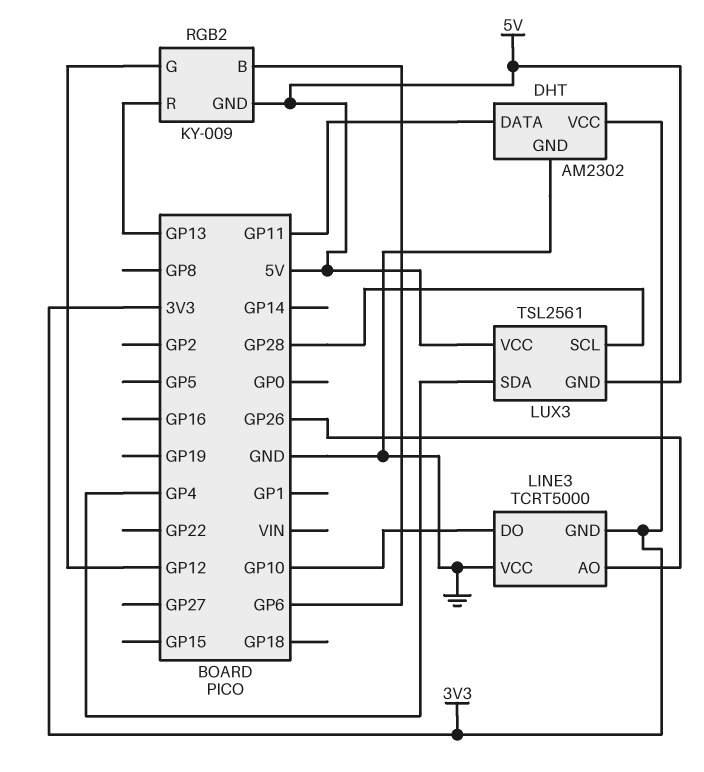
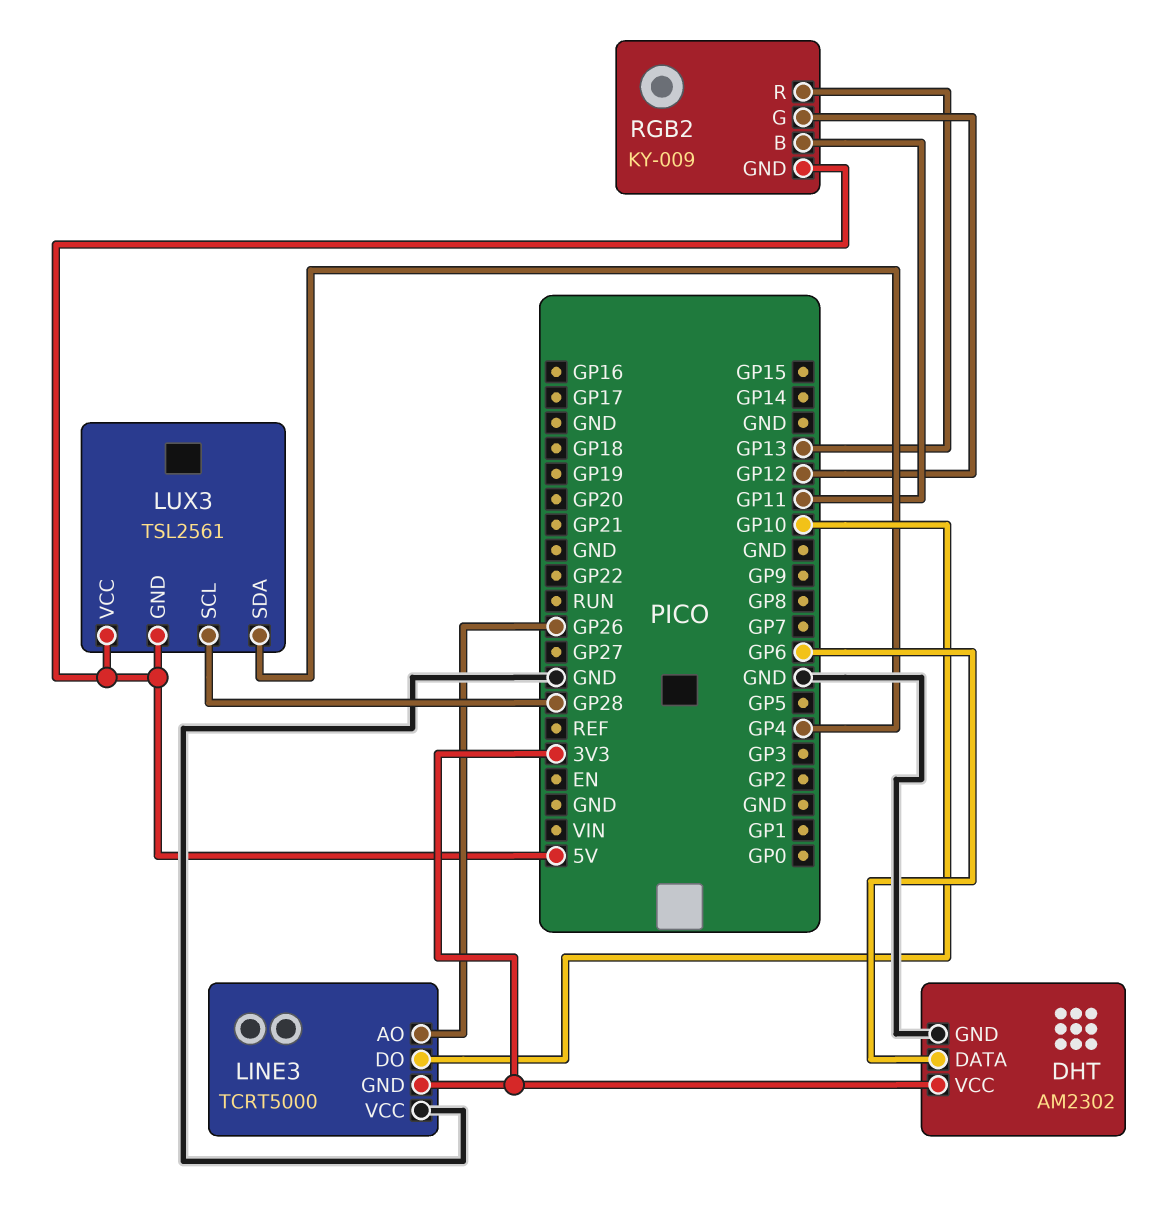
DHT pin DATA: GP11 -> GP6
RGB2 pin B: GP6 -> GP11

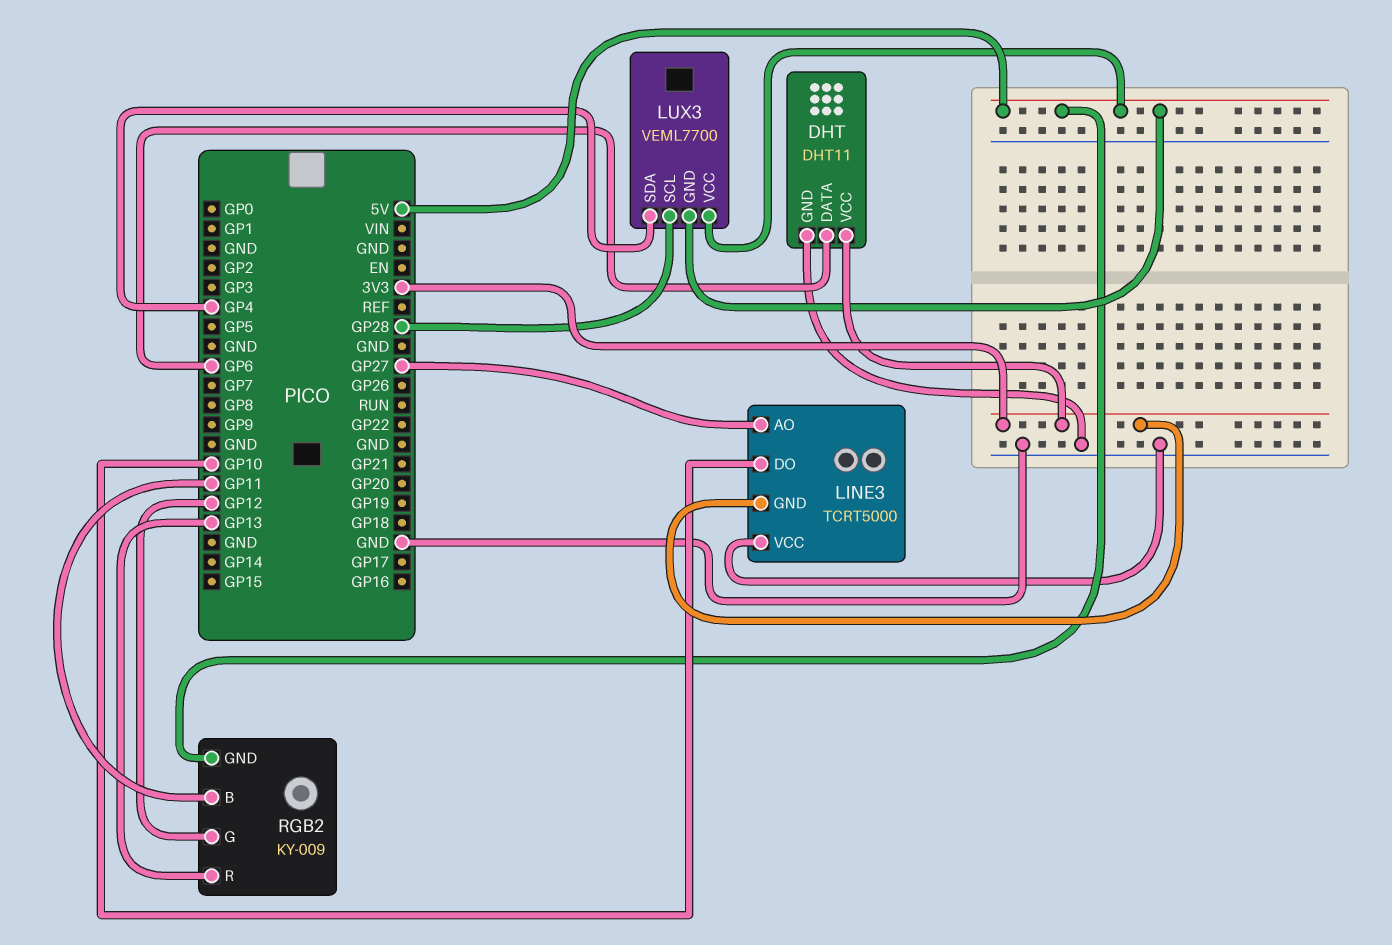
DHT: AM2302 -> DHT11
LINE3 pin AO: GP26 -> GP27
LUX3: TSL2561 -> VEML7700

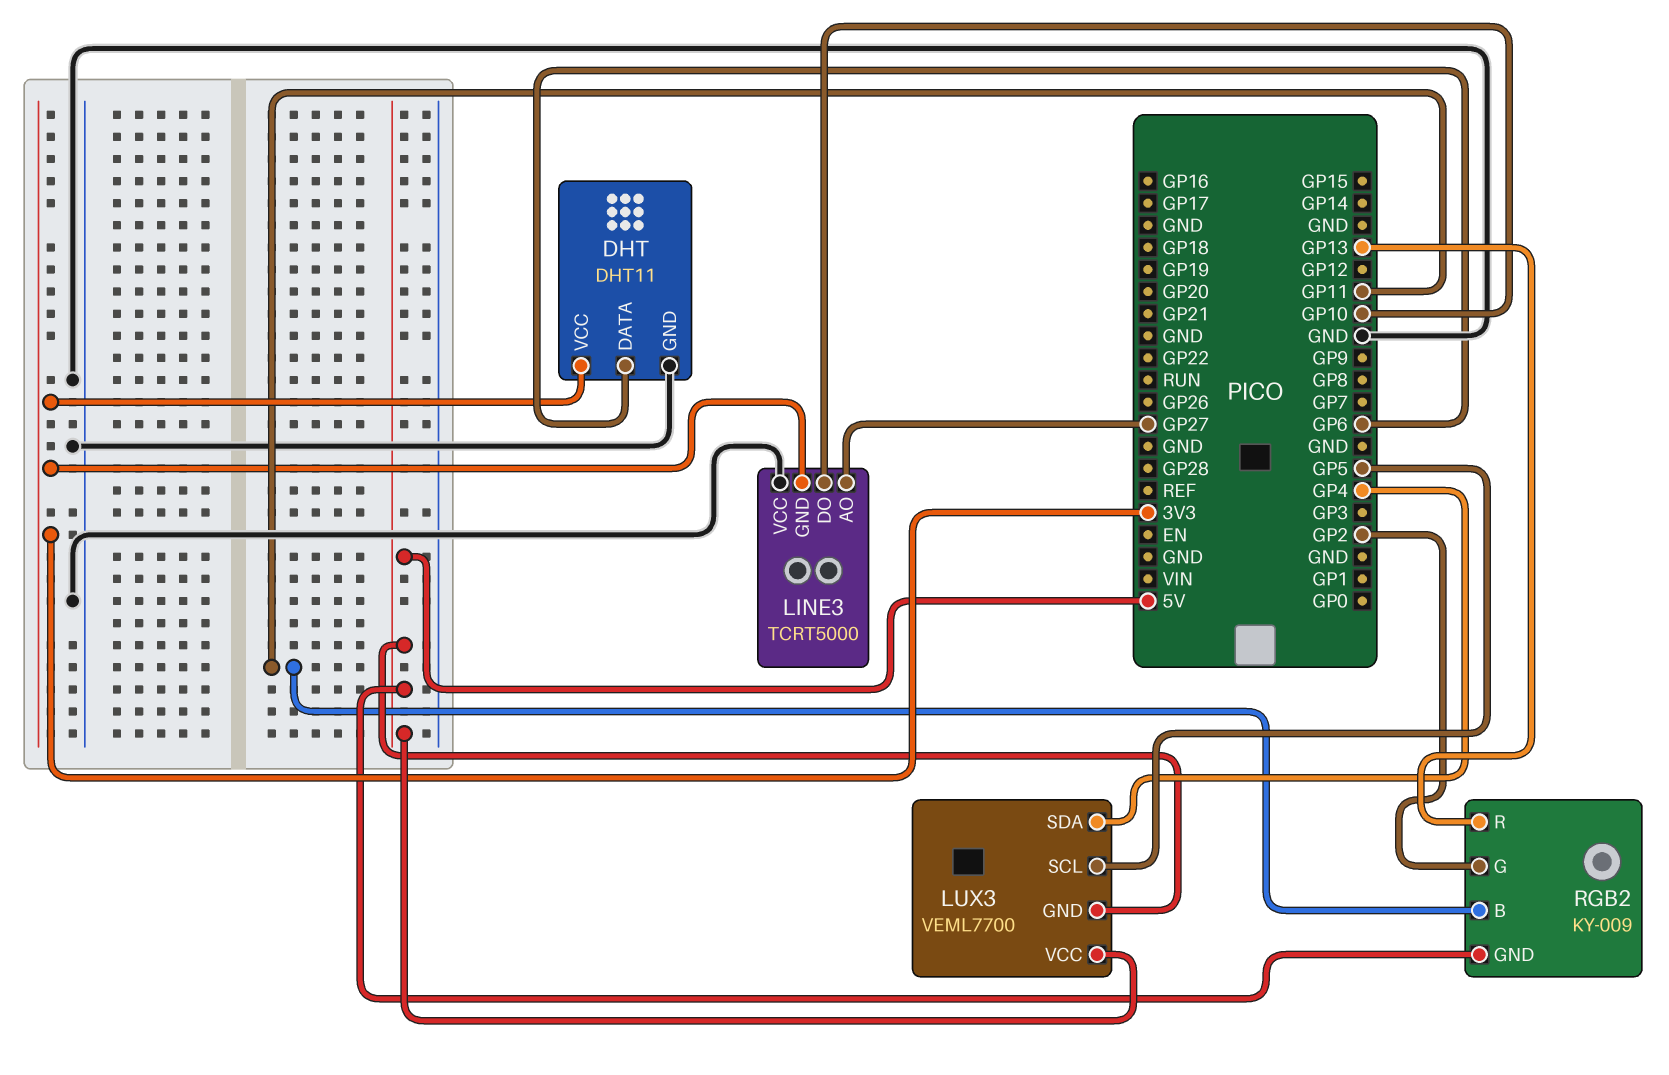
LUX3 pin SCL: GP28 -> GP5
RGB2 pin G: GP12 -> GP2

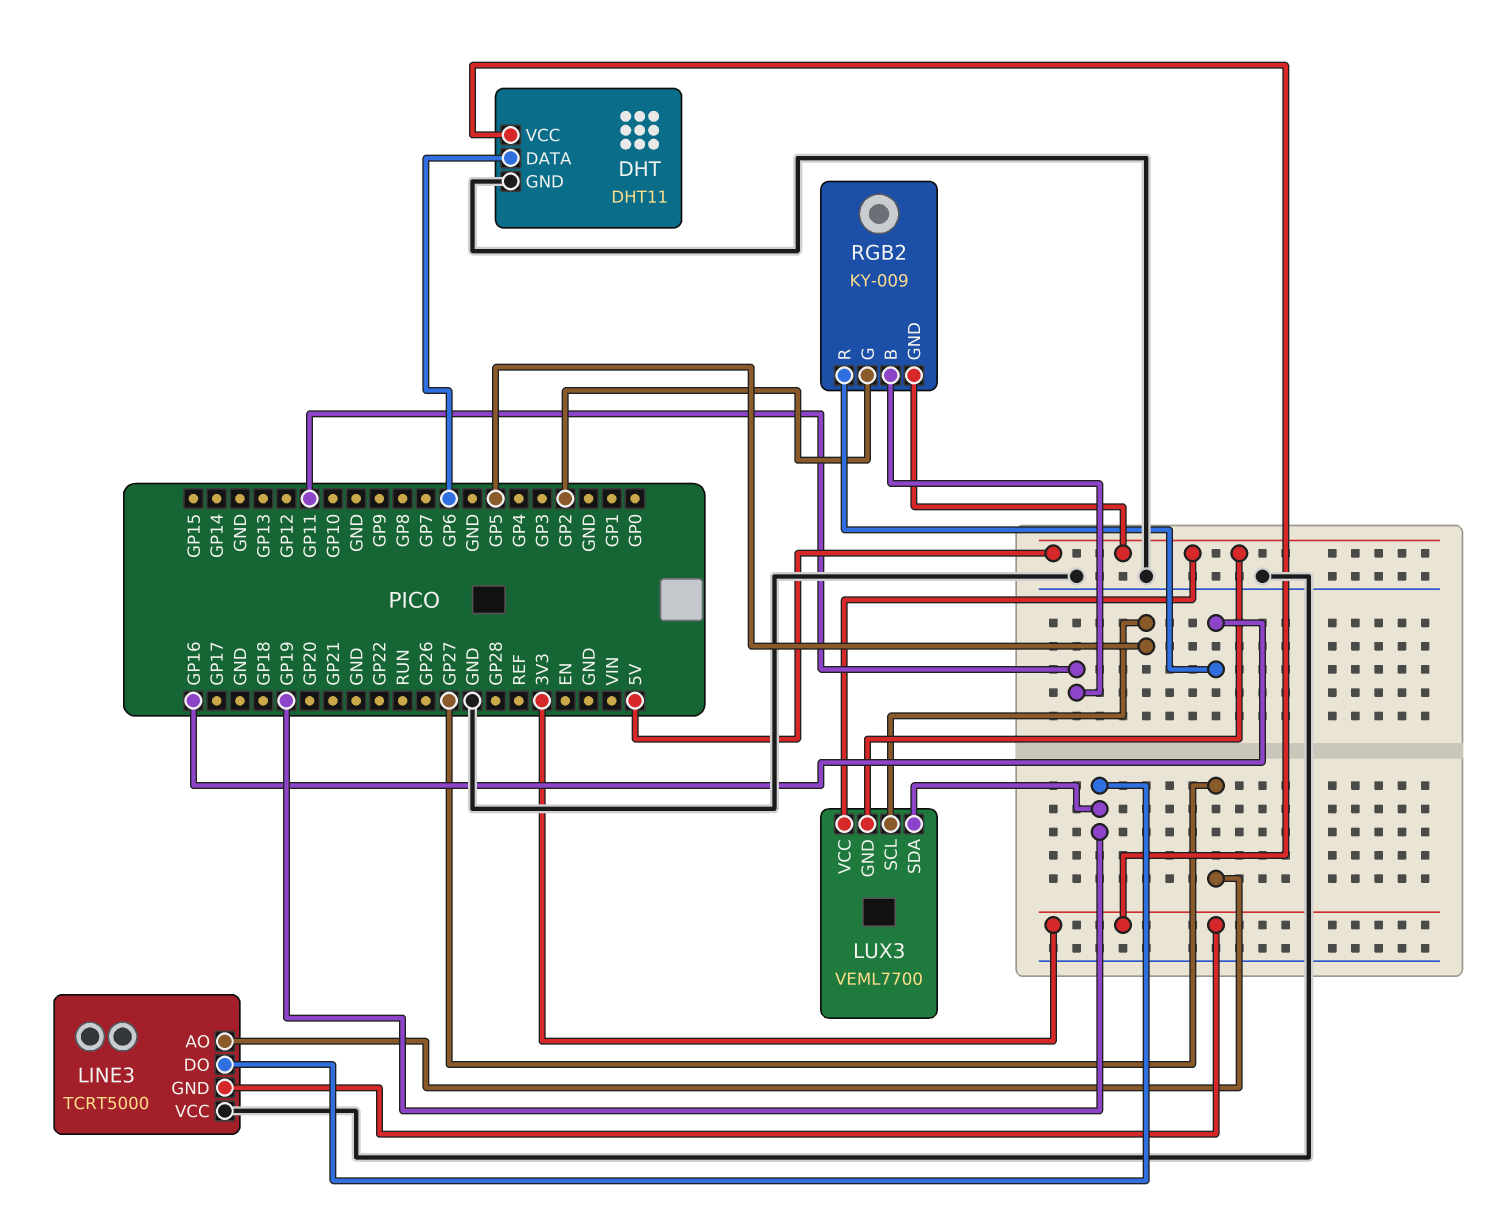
LINE3 pin DO: GP10 -> GP19
LUX3 pin SDA: GP4 -> GP19
RGB2 pin R: GP13 -> GP16

